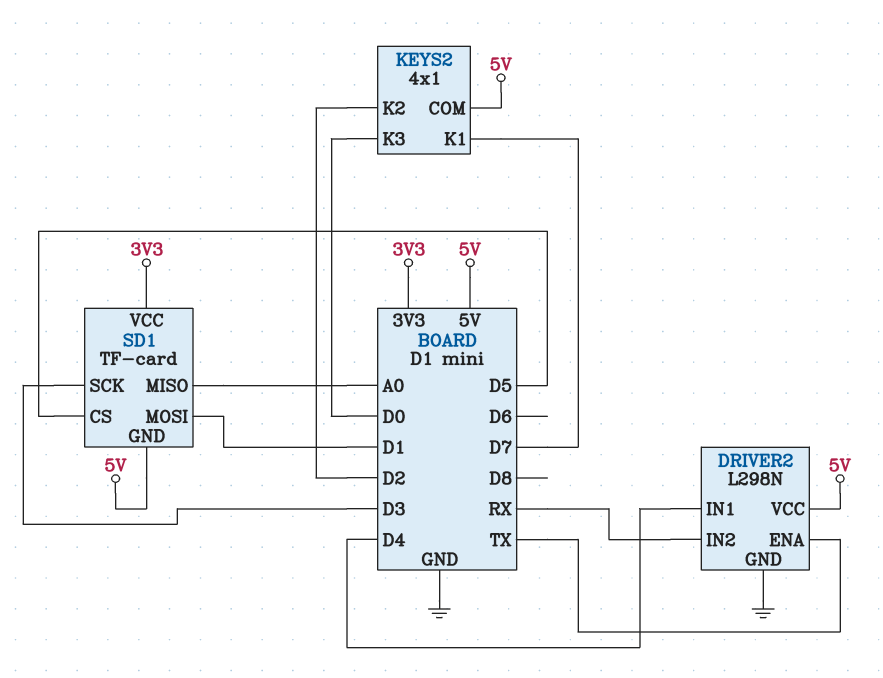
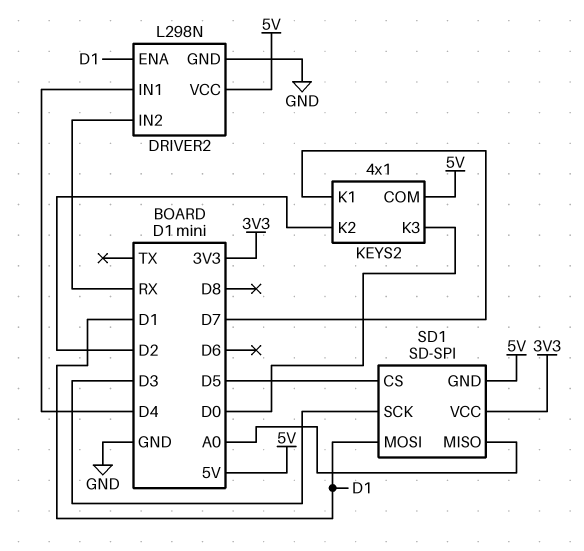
DRIVER2 pin ENA: TX -> D1
SD1: TF-card -> SD-SPI

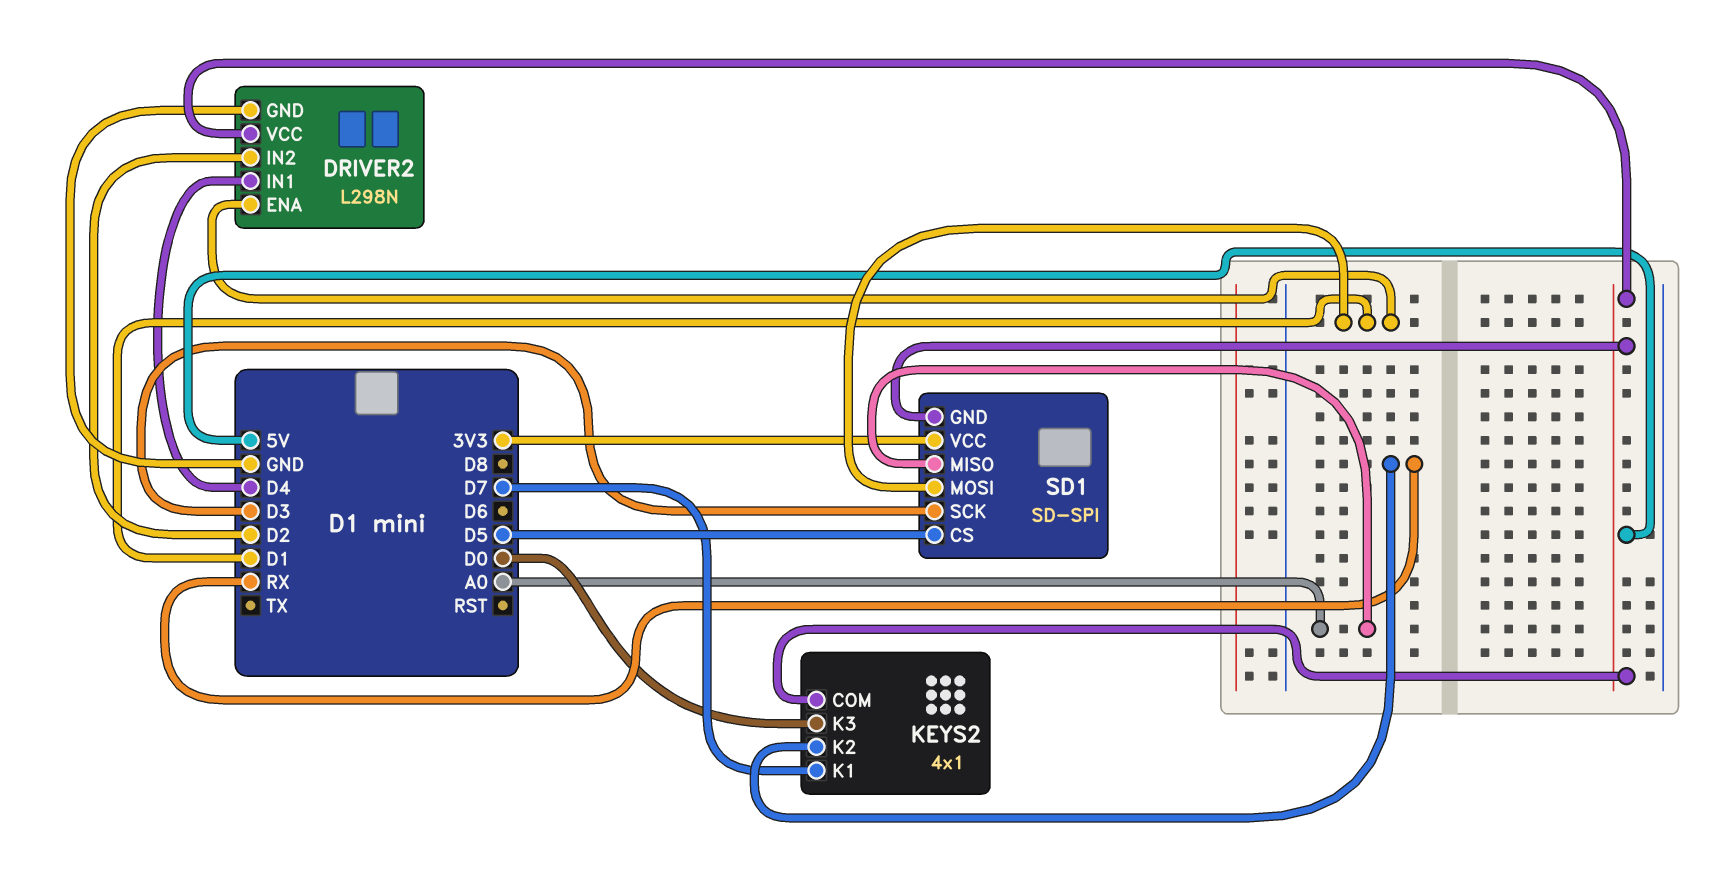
DRIVER2 pin IN2: RX -> D2
KEYS2 pin K2: D2 -> RX

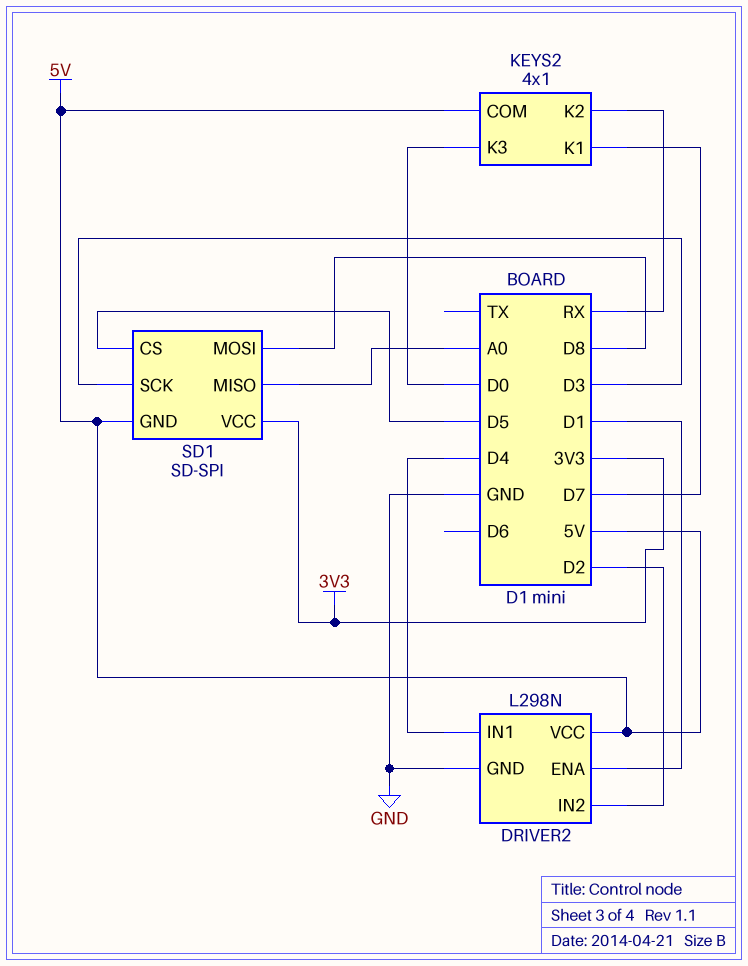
SD1 pin MOSI: D1 -> D8

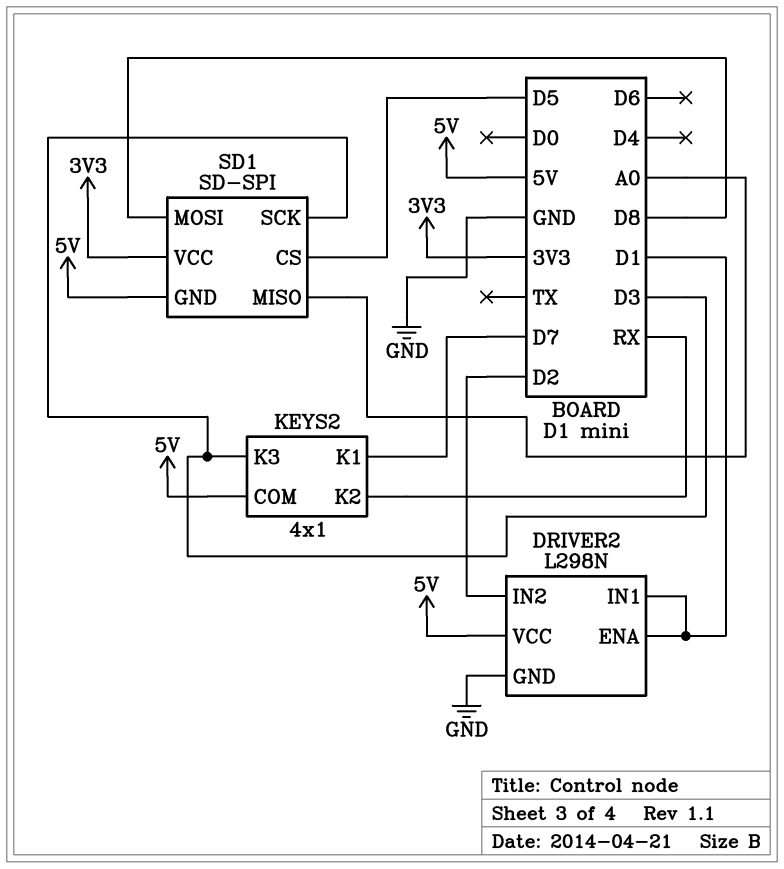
DRIVER2 pin IN1: D4 -> D1
KEYS2 pin K3: D0 -> D3

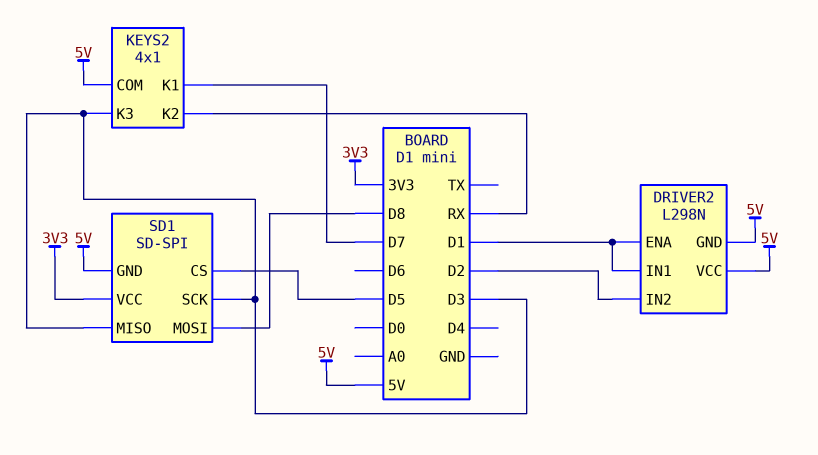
DRIVER2 pin GND: GND -> 5V
SD1 pin MISO: A0 -> D3

